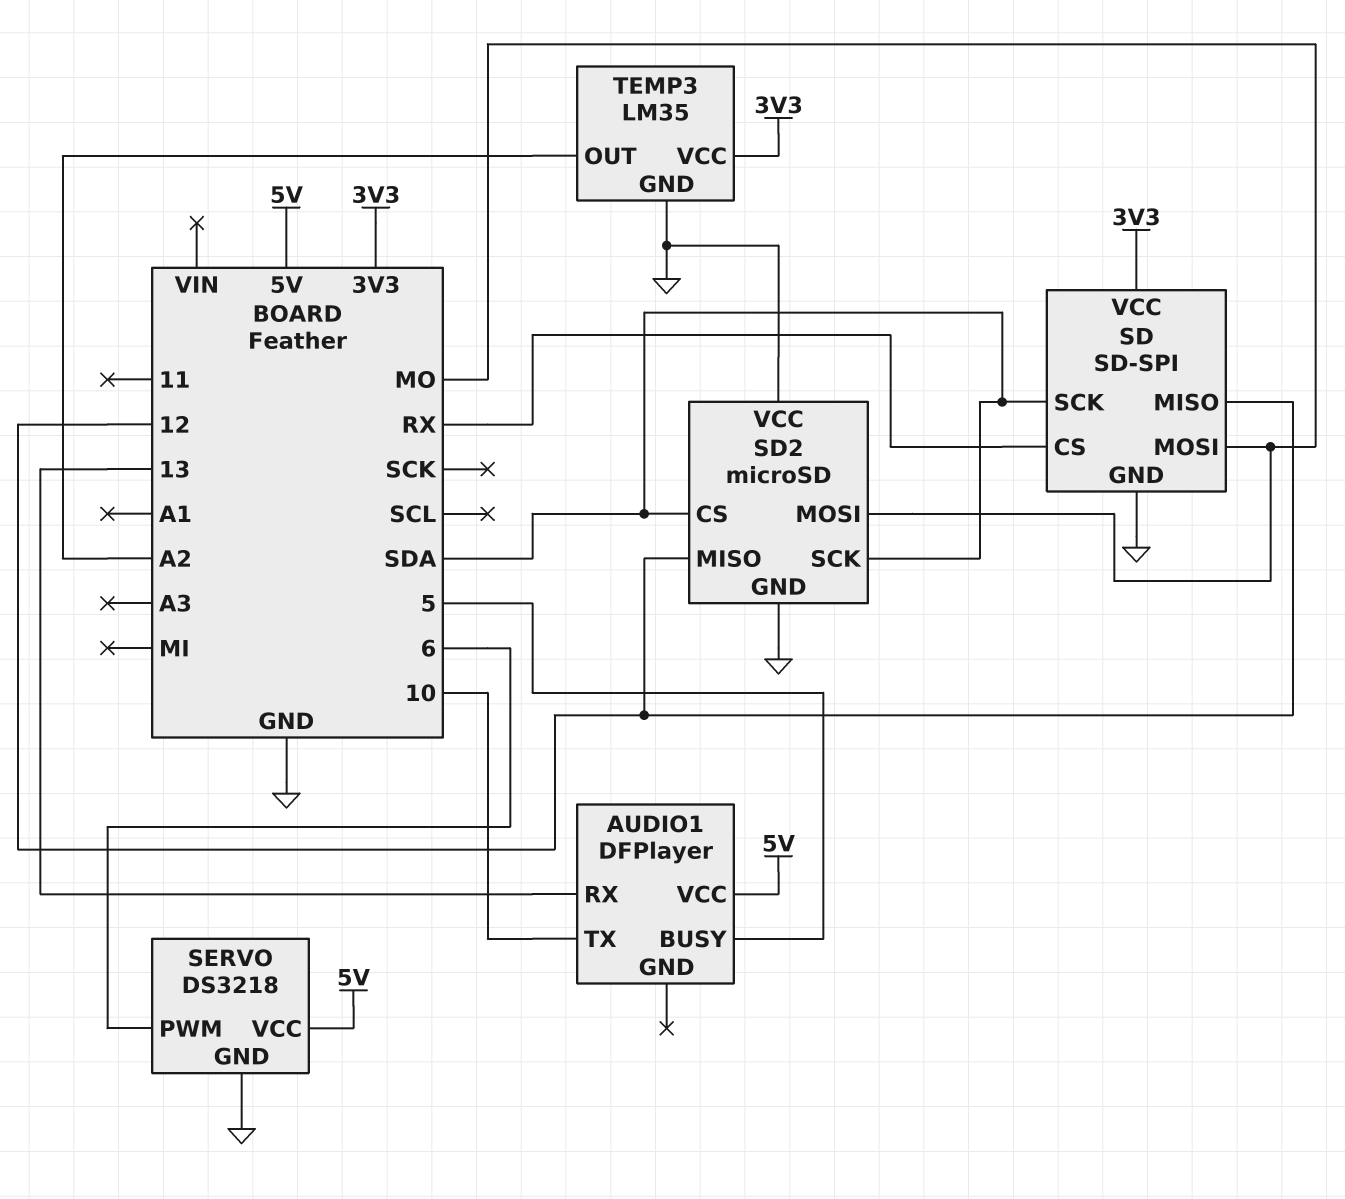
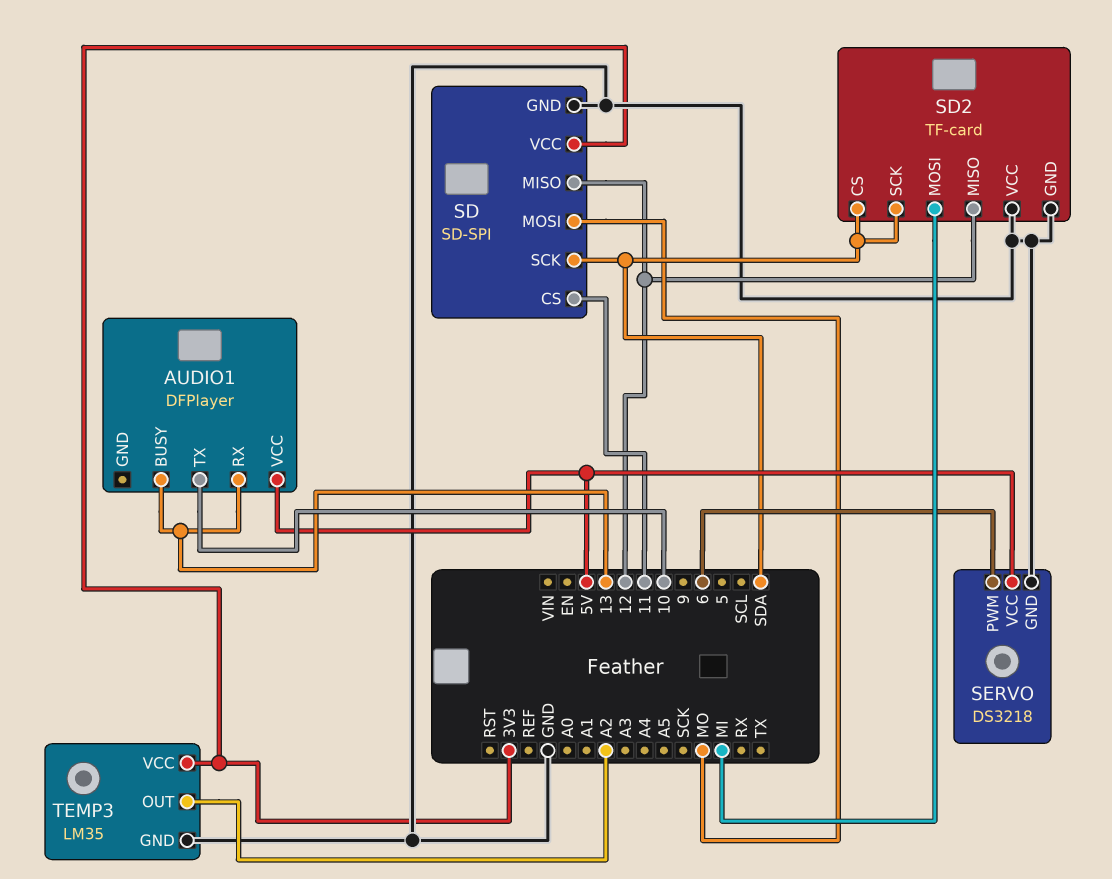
AUDIO1 pin BUSY: 5 -> 13
SD pin CS: RX -> 11
SD2: microSD -> TF-card
SD2 pin MOSI: MO -> MI

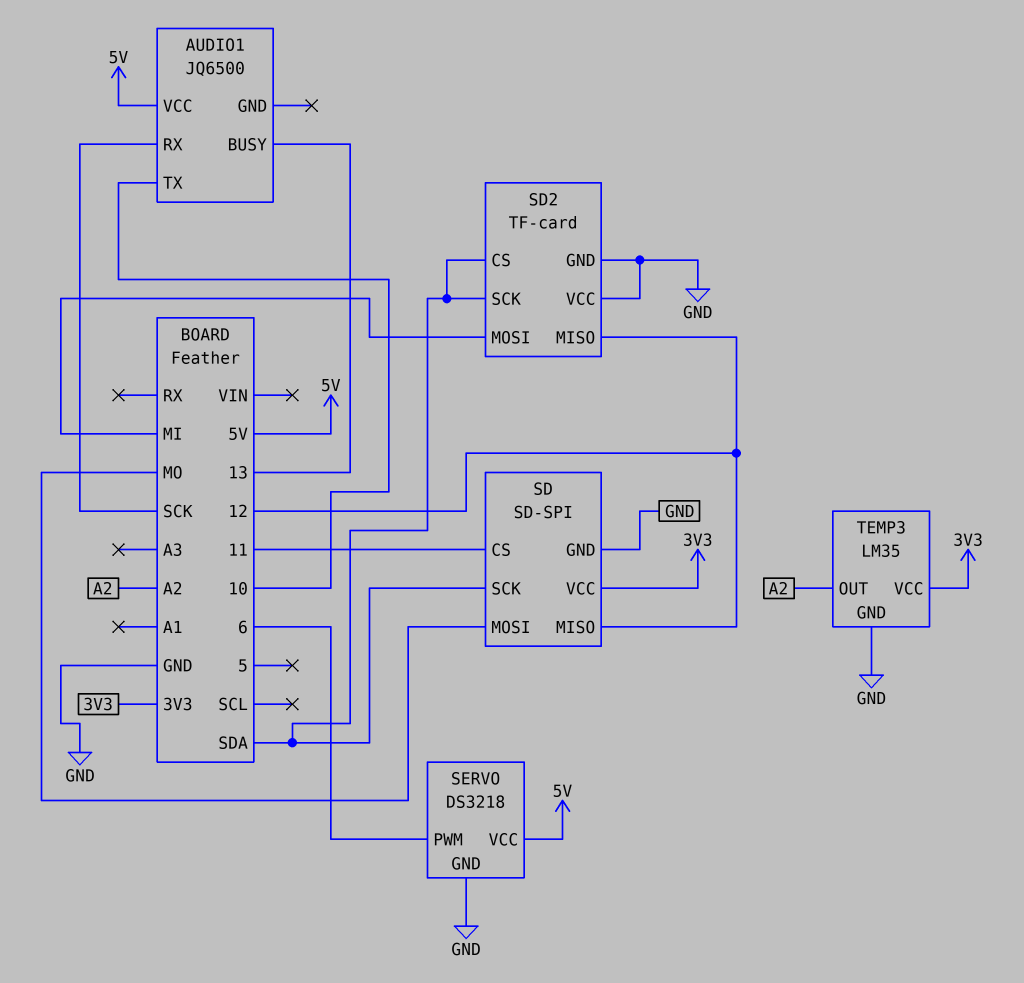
AUDIO1: DFPlayer -> JQ6500
AUDIO1 pin RX: 13 -> SCK

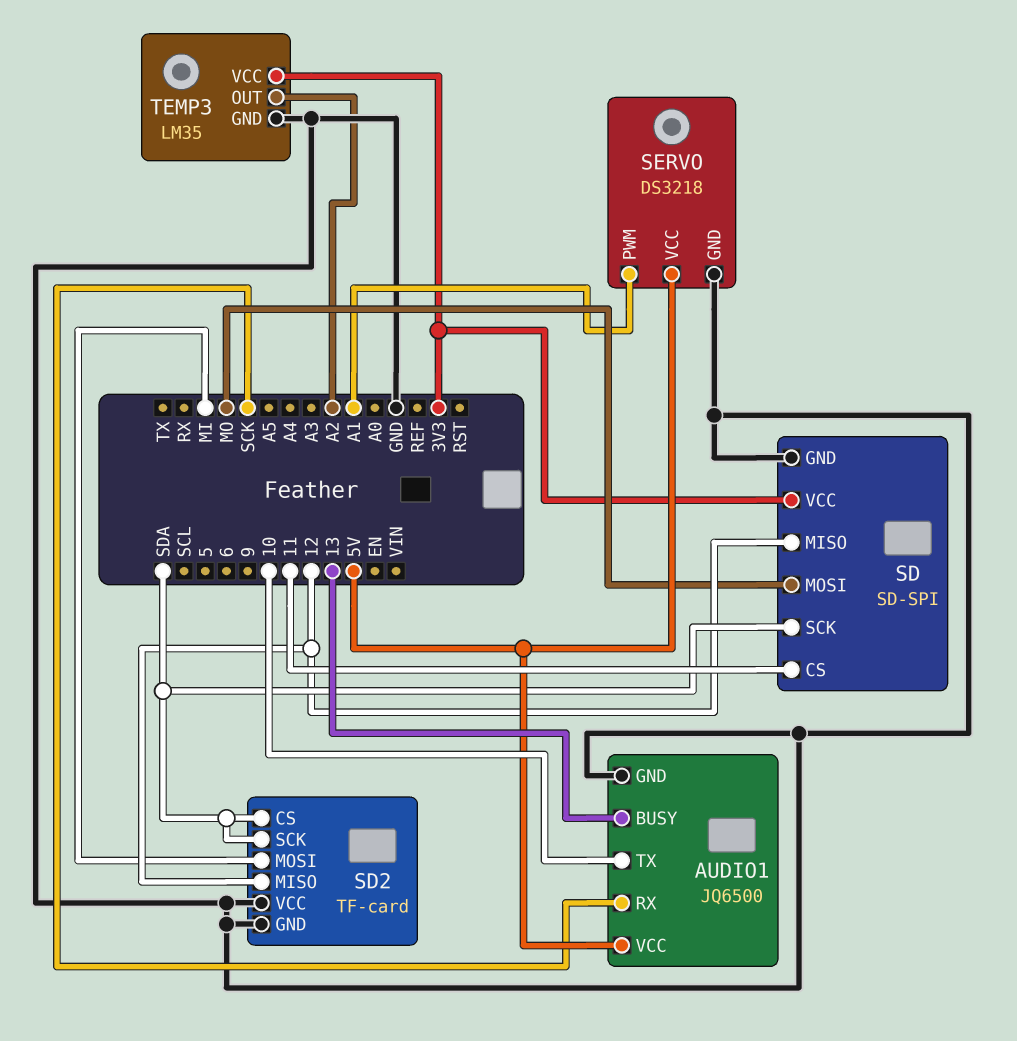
AUDIO1 pin GND: none -> GND
SERVO pin PWM: 6 -> A1

